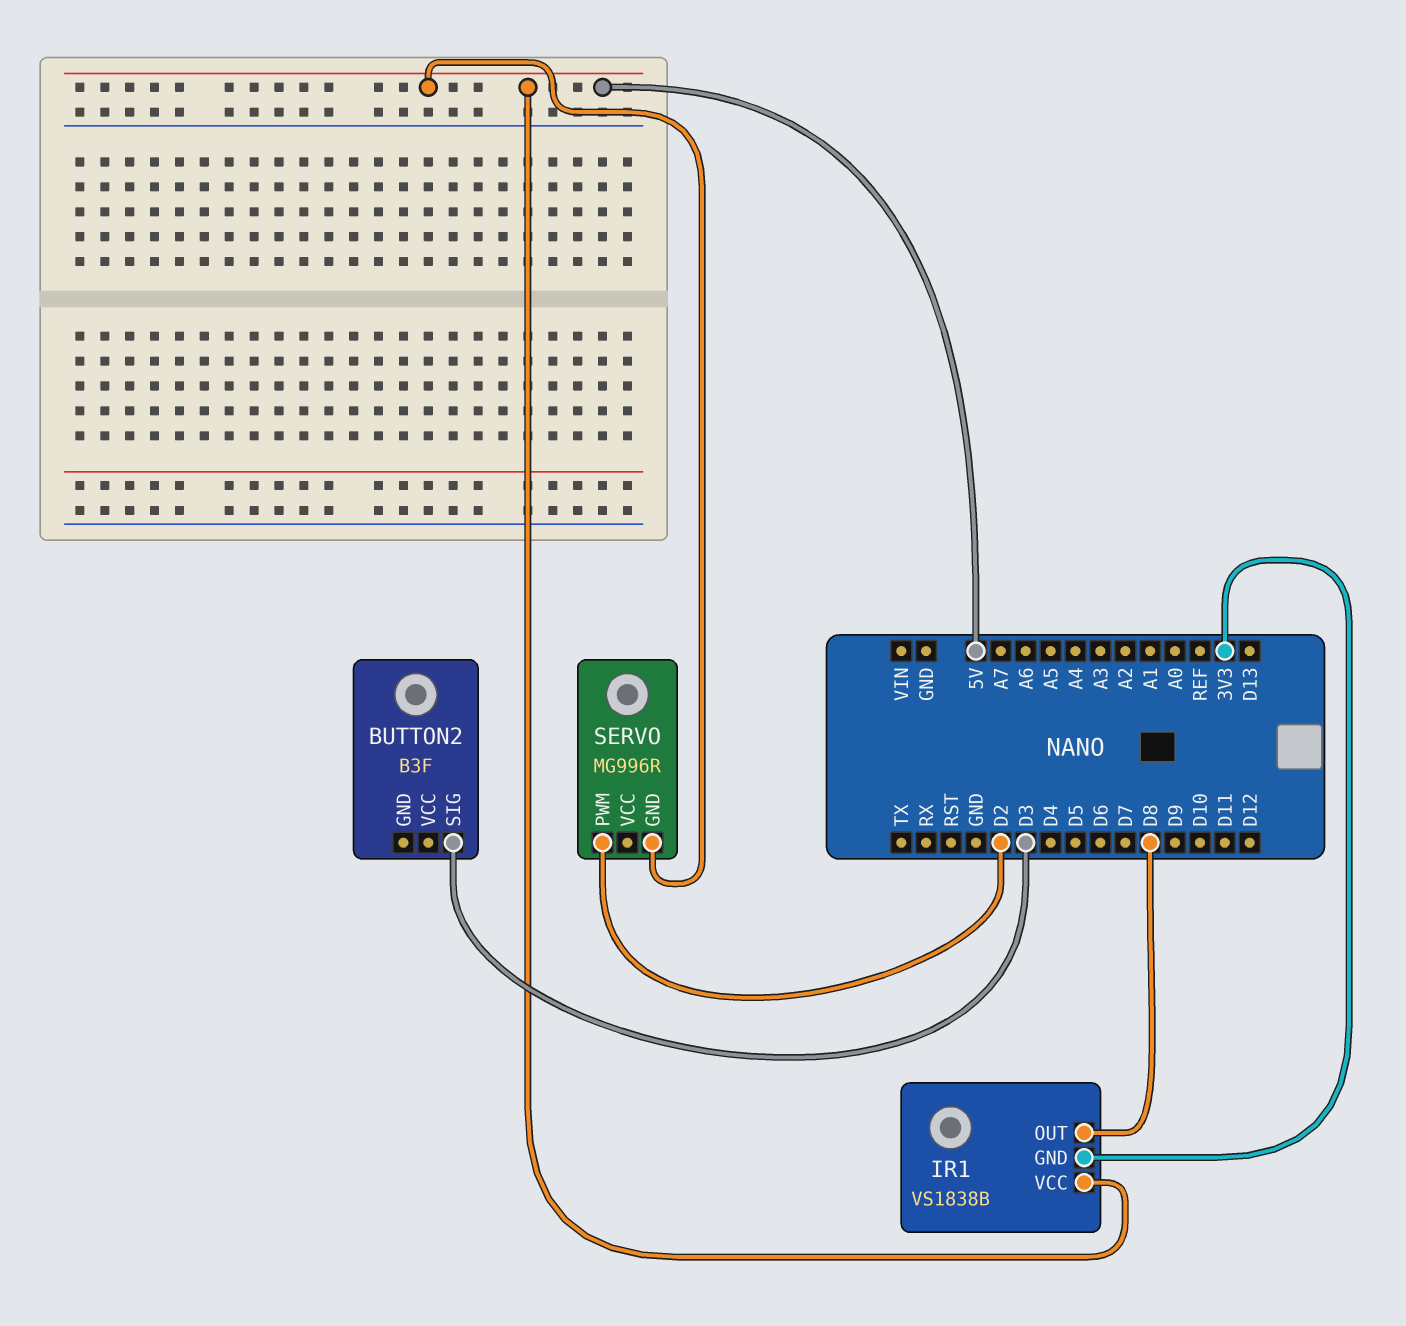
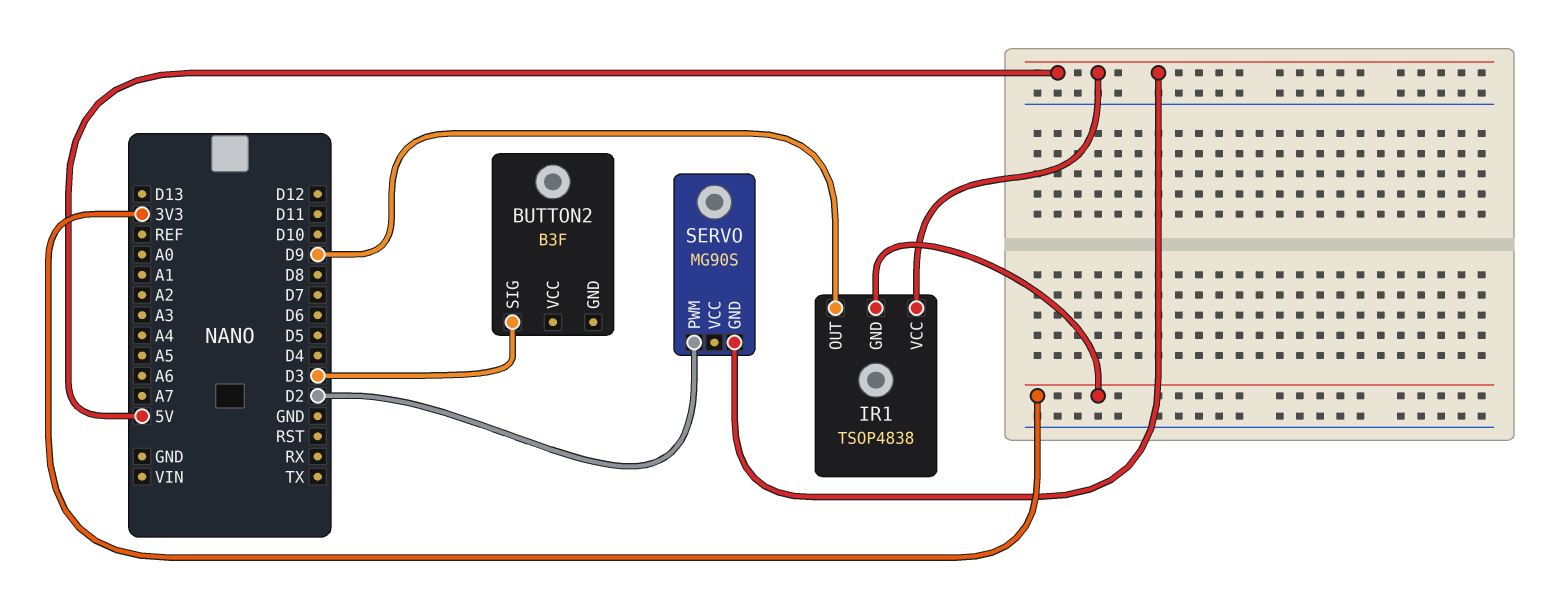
IR1: VS1838B -> TSOP4838
IR1 pin OUT: D8 -> D9
SERVO: MG996R -> MG90S

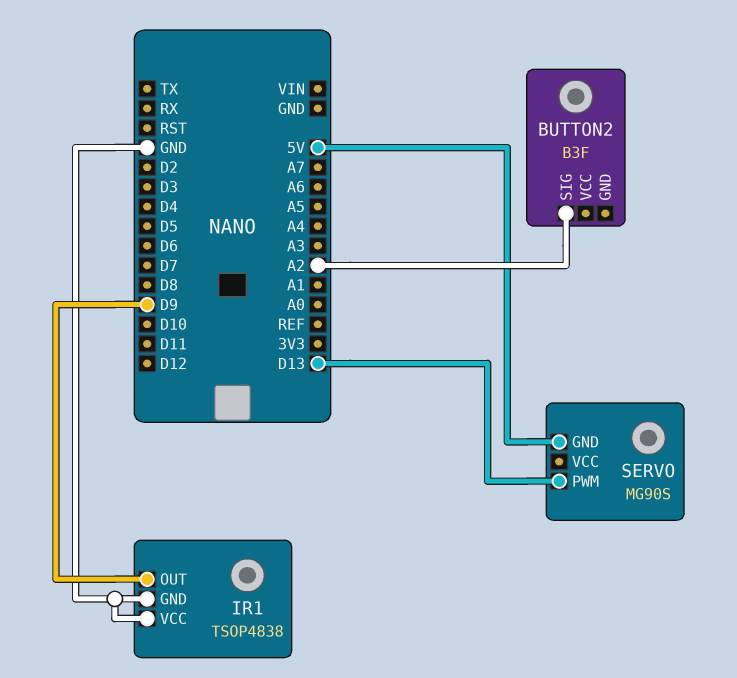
BUTTON2 pin SIG: D3 -> A2
IR1 pin GND: 3V3 -> GND
IR1 pin VCC: 5V -> GND
SERVO pin PWM: D2 -> D13

